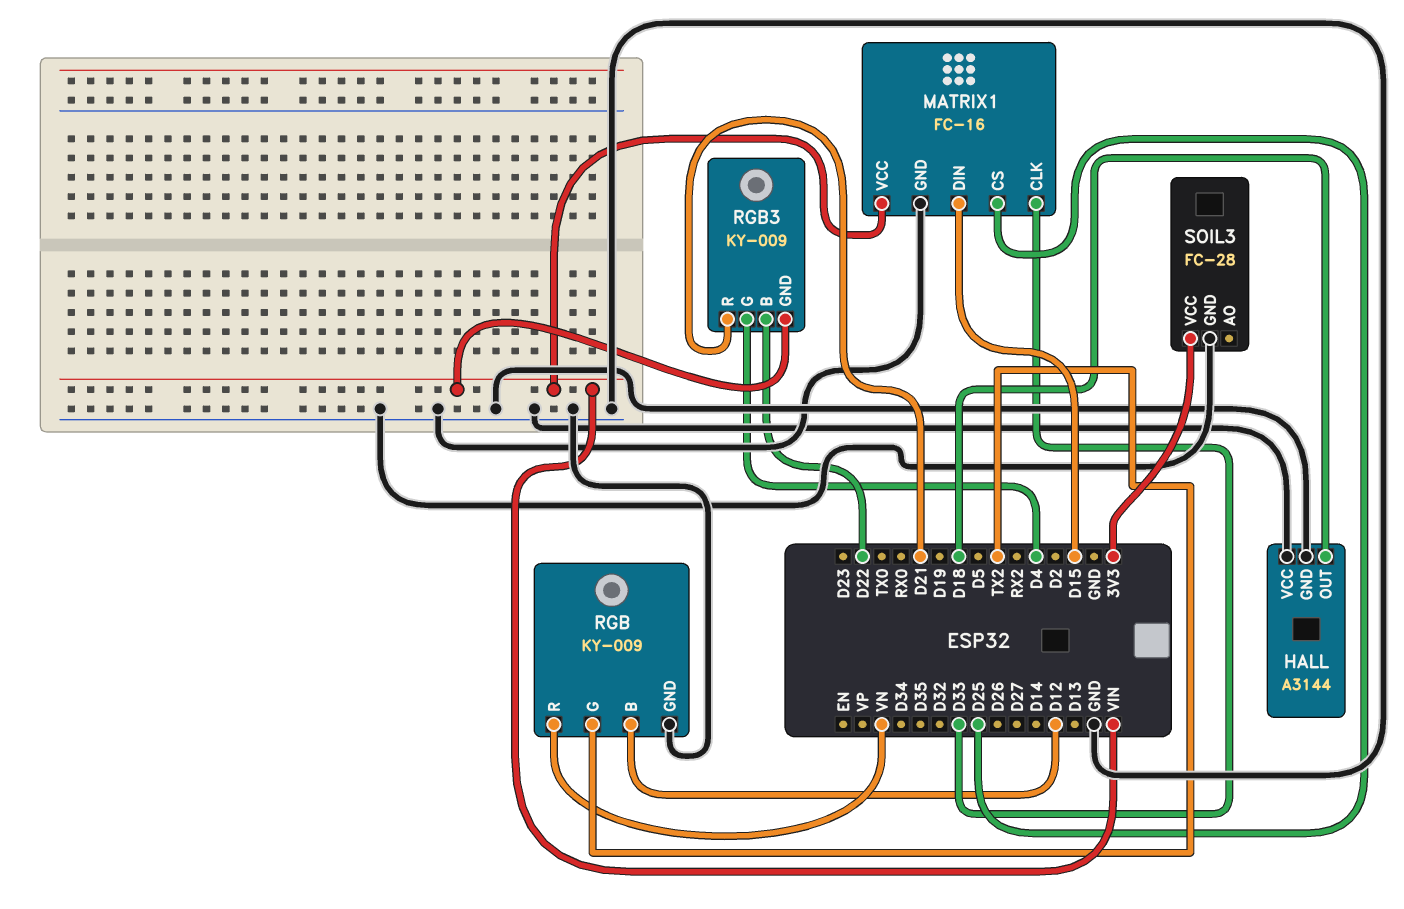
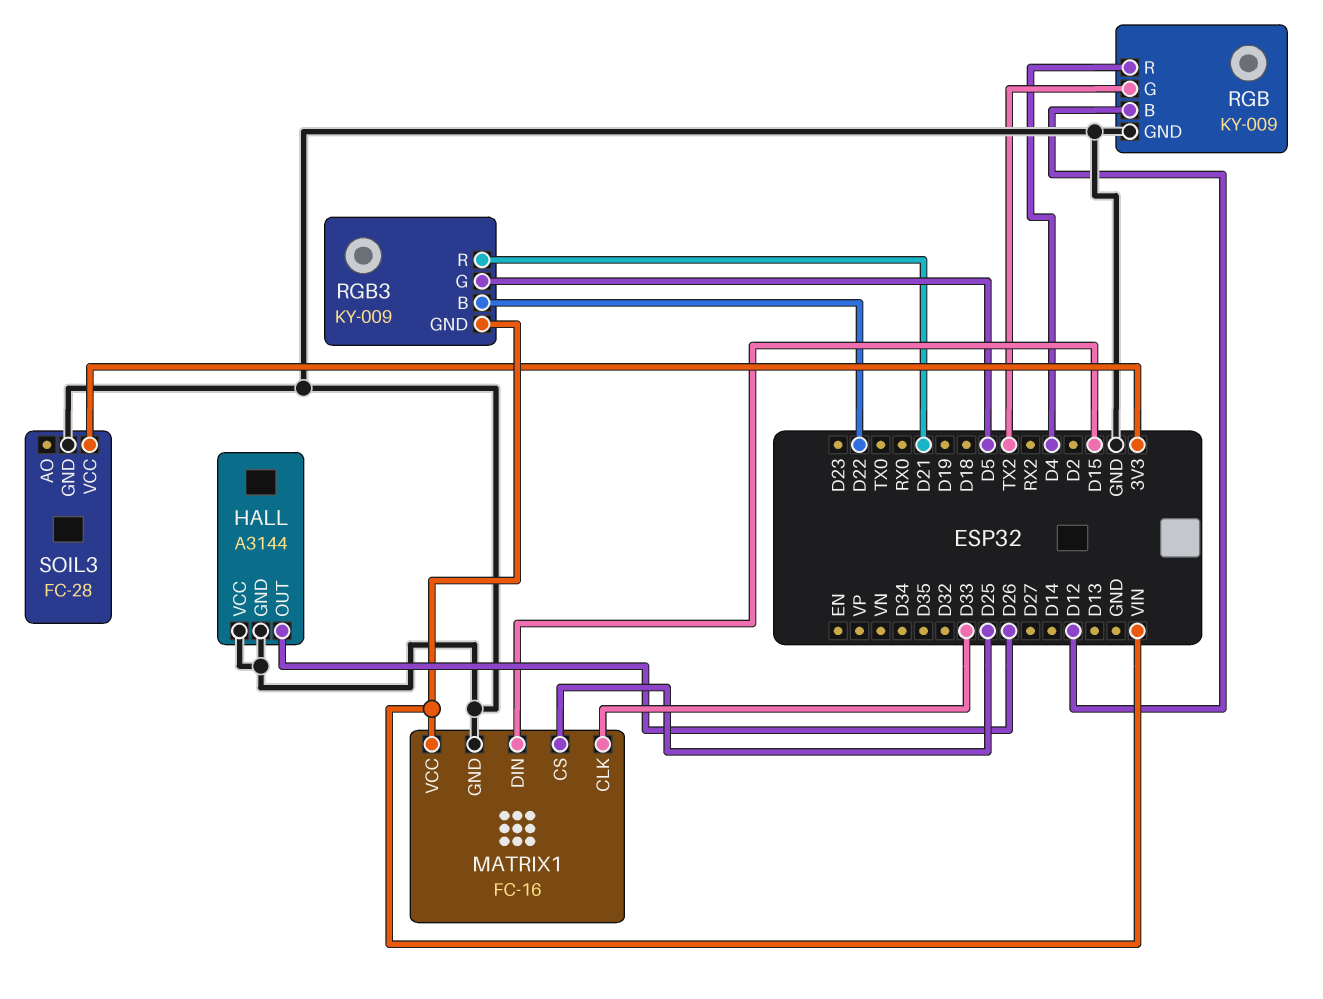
HALL pin OUT: D18 -> D26
RGB pin R: VN -> D4
RGB3 pin G: D4 -> D5

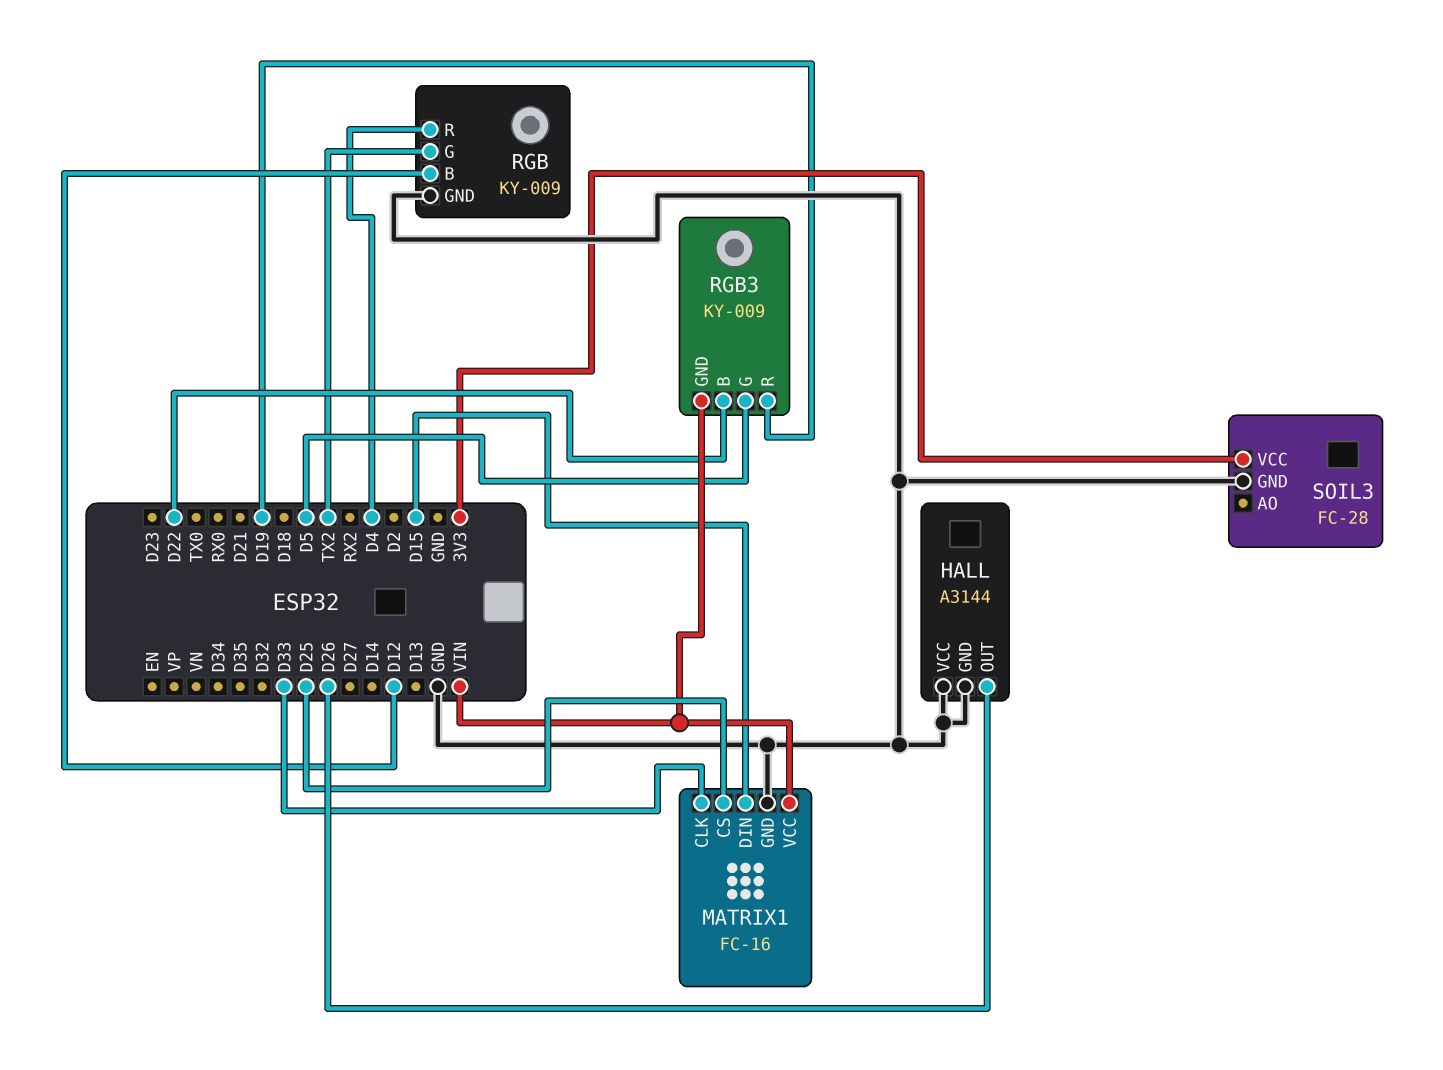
RGB3 pin R: D21 -> D19

